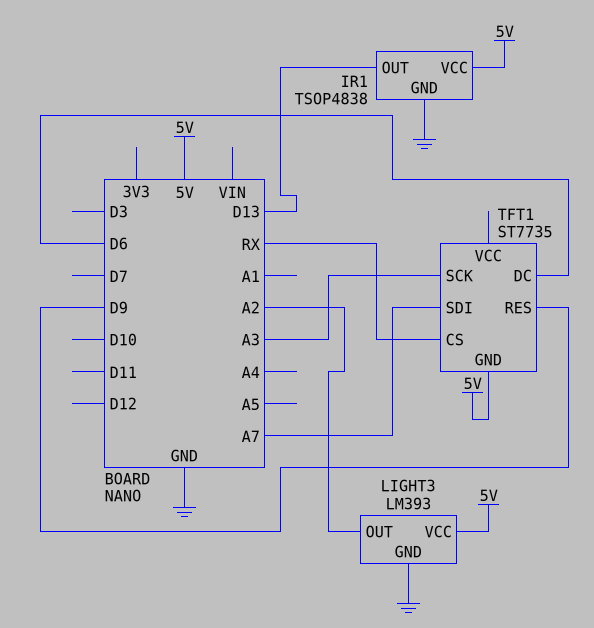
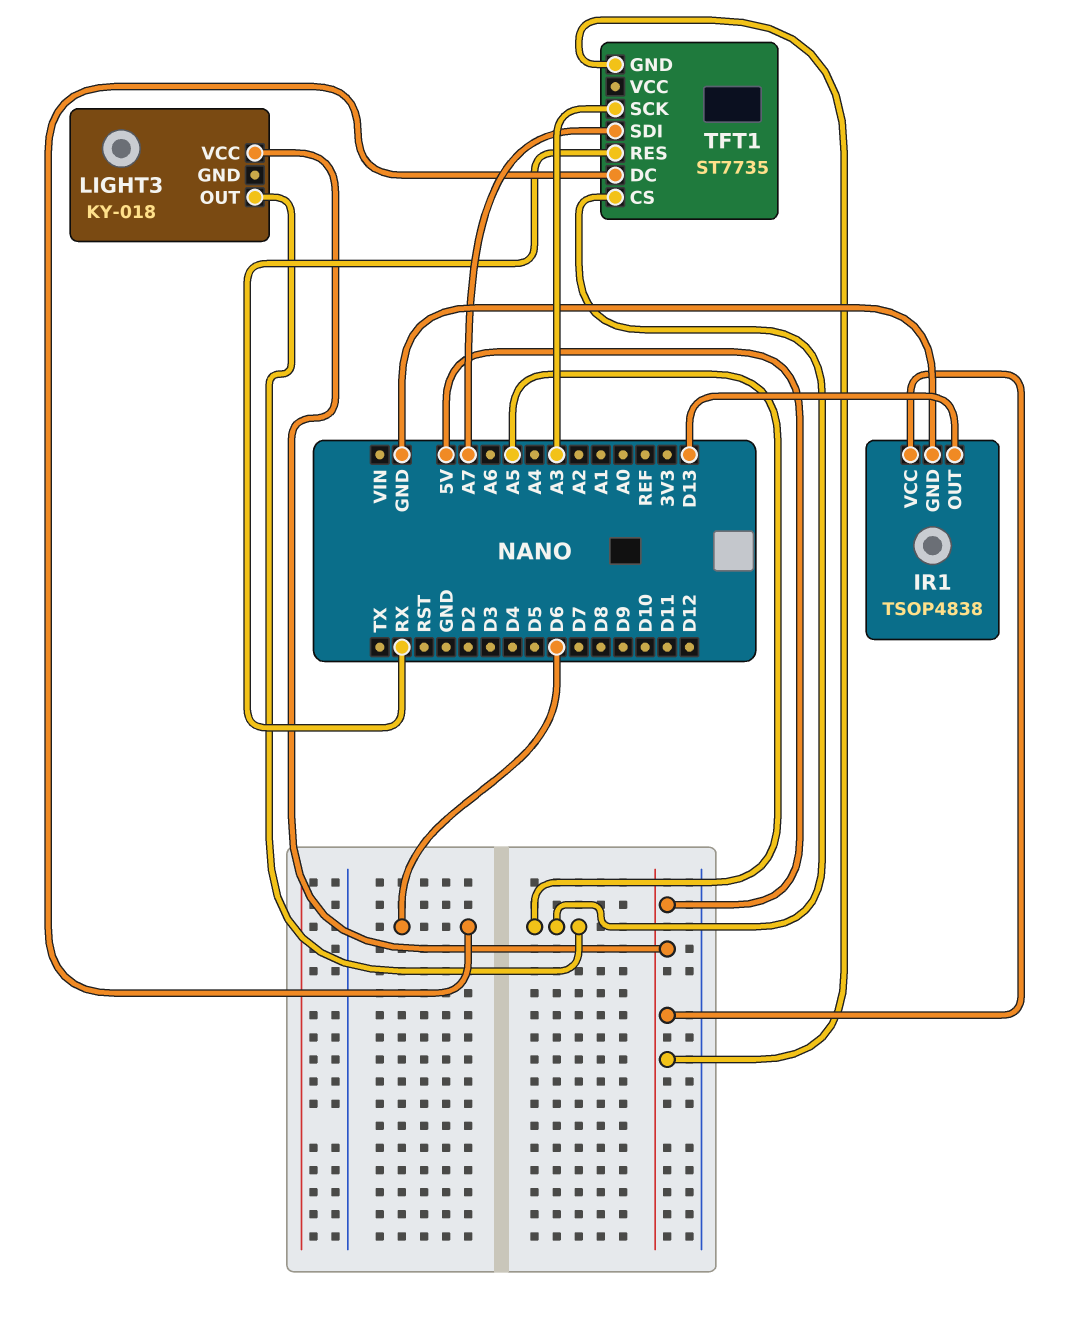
LIGHT3: LM393 -> KY-018
LIGHT3 pin GND: GND -> none
LIGHT3 pin OUT: A2 -> A5
TFT1 pin CS: RX -> A5
TFT1 pin RES: D9 -> RX

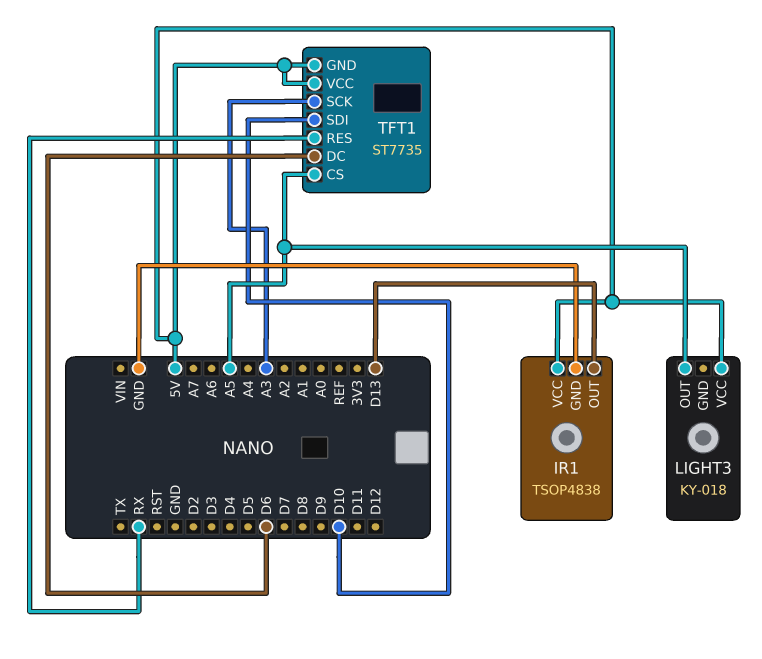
TFT1 pin SDI: A7 -> D10
TFT1 pin VCC: none -> 5V

